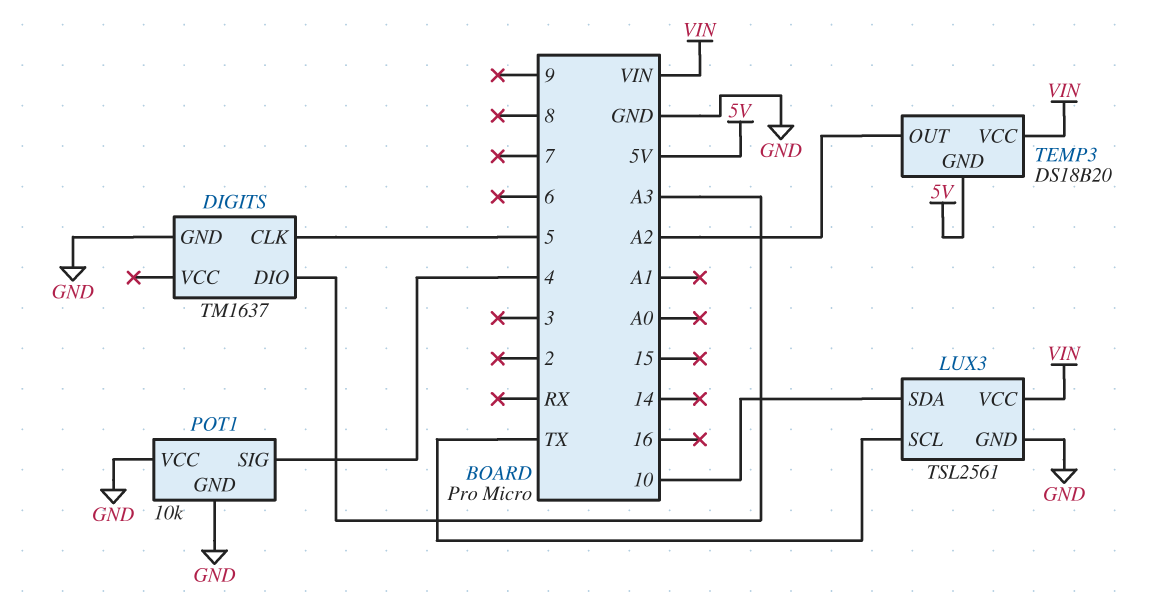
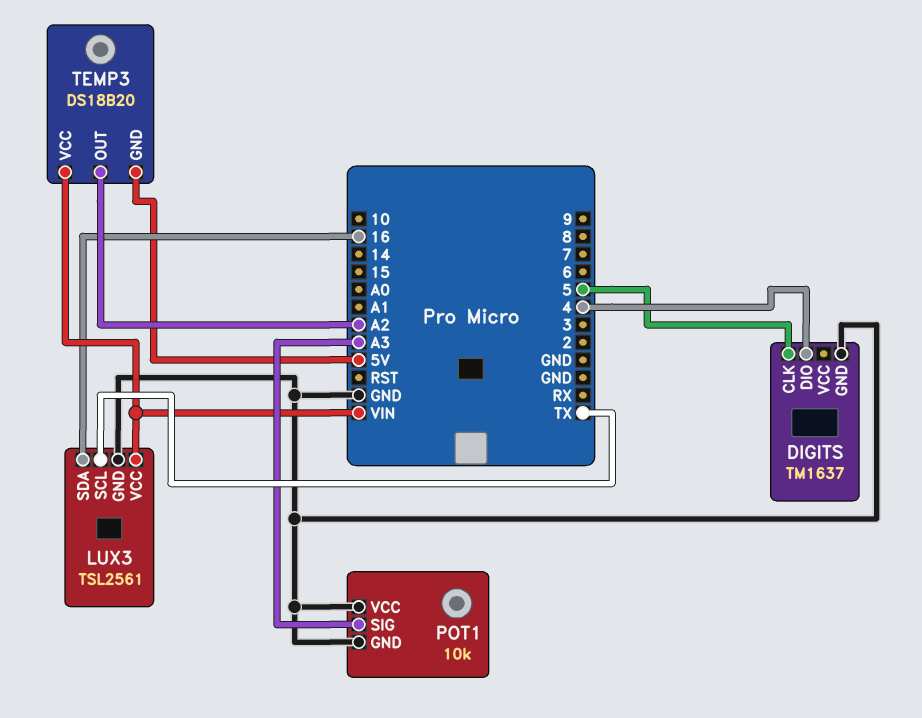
DIGITS pin DIO: A3 -> 4
LUX3 pin SDA: 10 -> 16
POT1 pin SIG: 4 -> A3

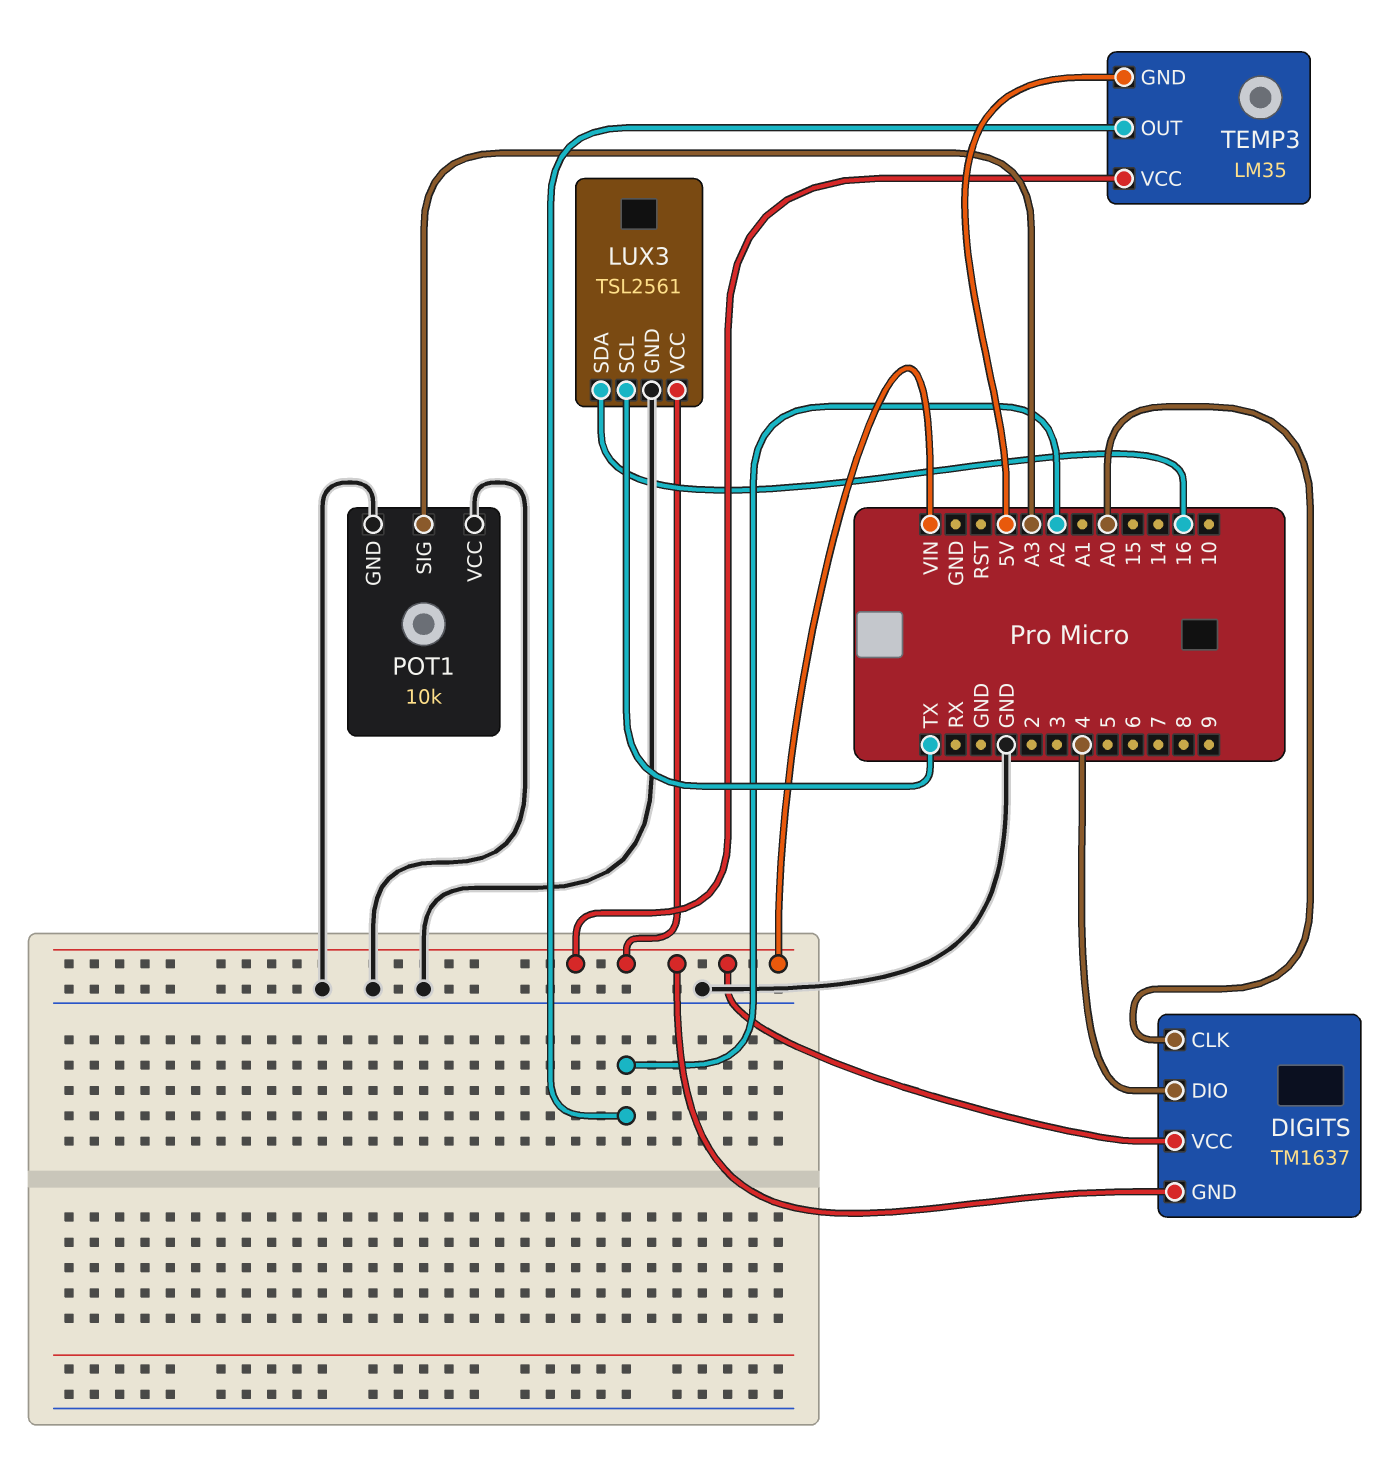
DIGITS pin CLK: 5 -> A0
DIGITS pin GND: GND -> VIN
DIGITS pin VCC: none -> VIN
TEMP3: DS18B20 -> LM35

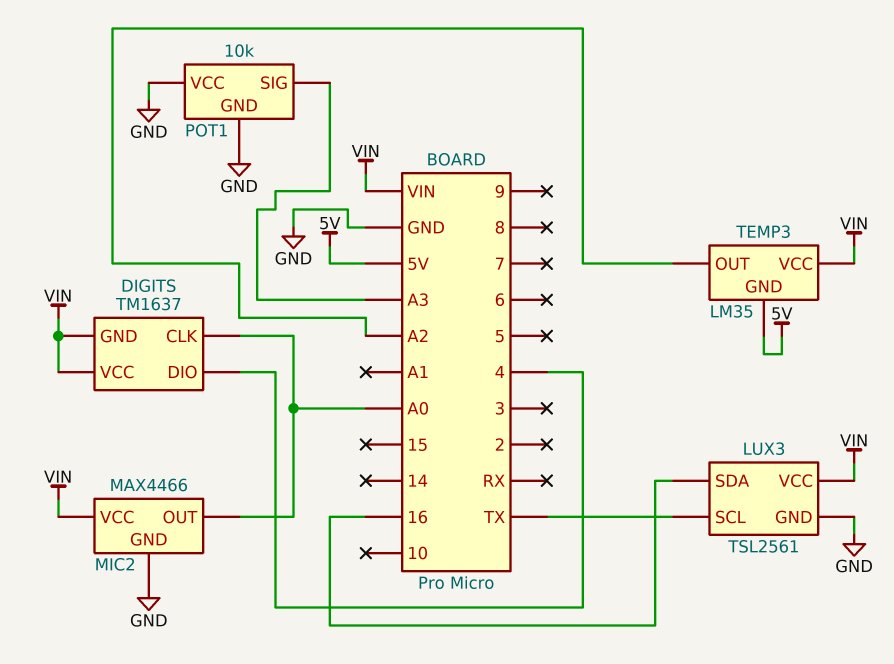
MIC2: none -> MAX4466
MIC2 pin GND: none -> GND
MIC2 pin OUT: none -> A0
MIC2 pin VCC: none -> VIN

